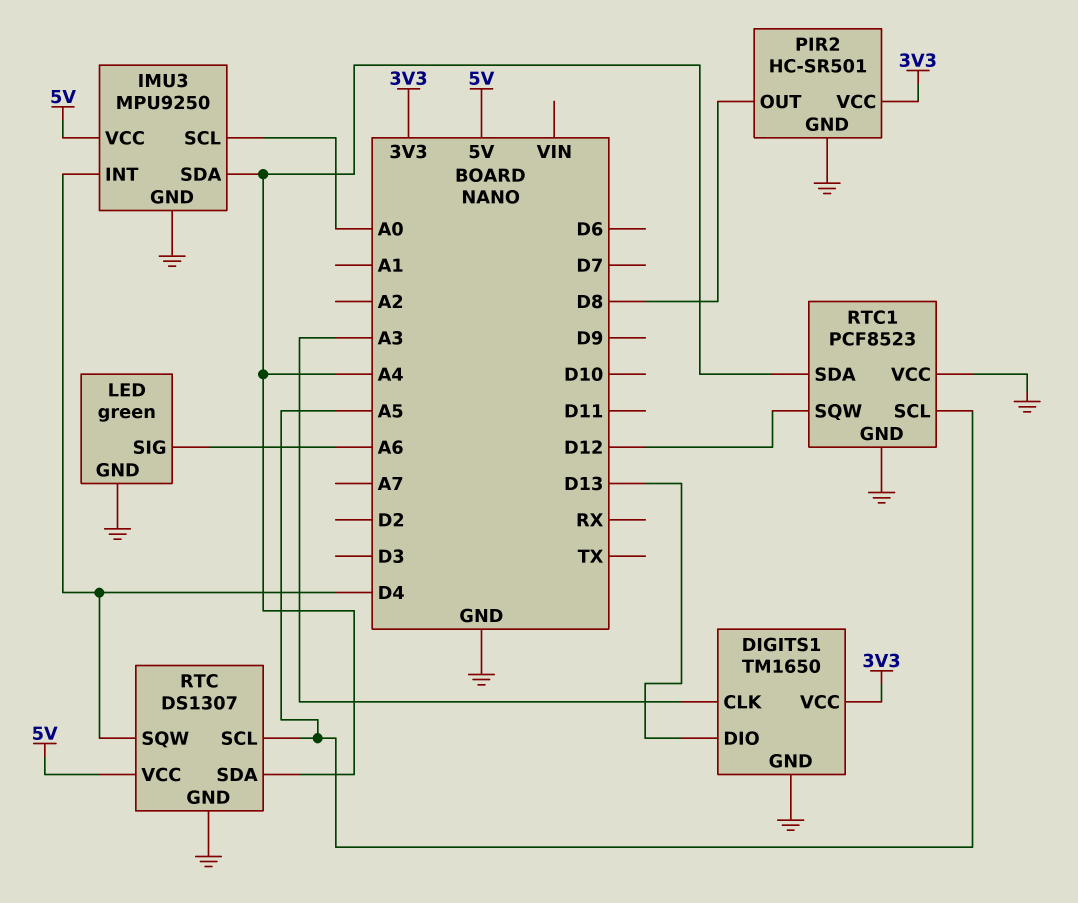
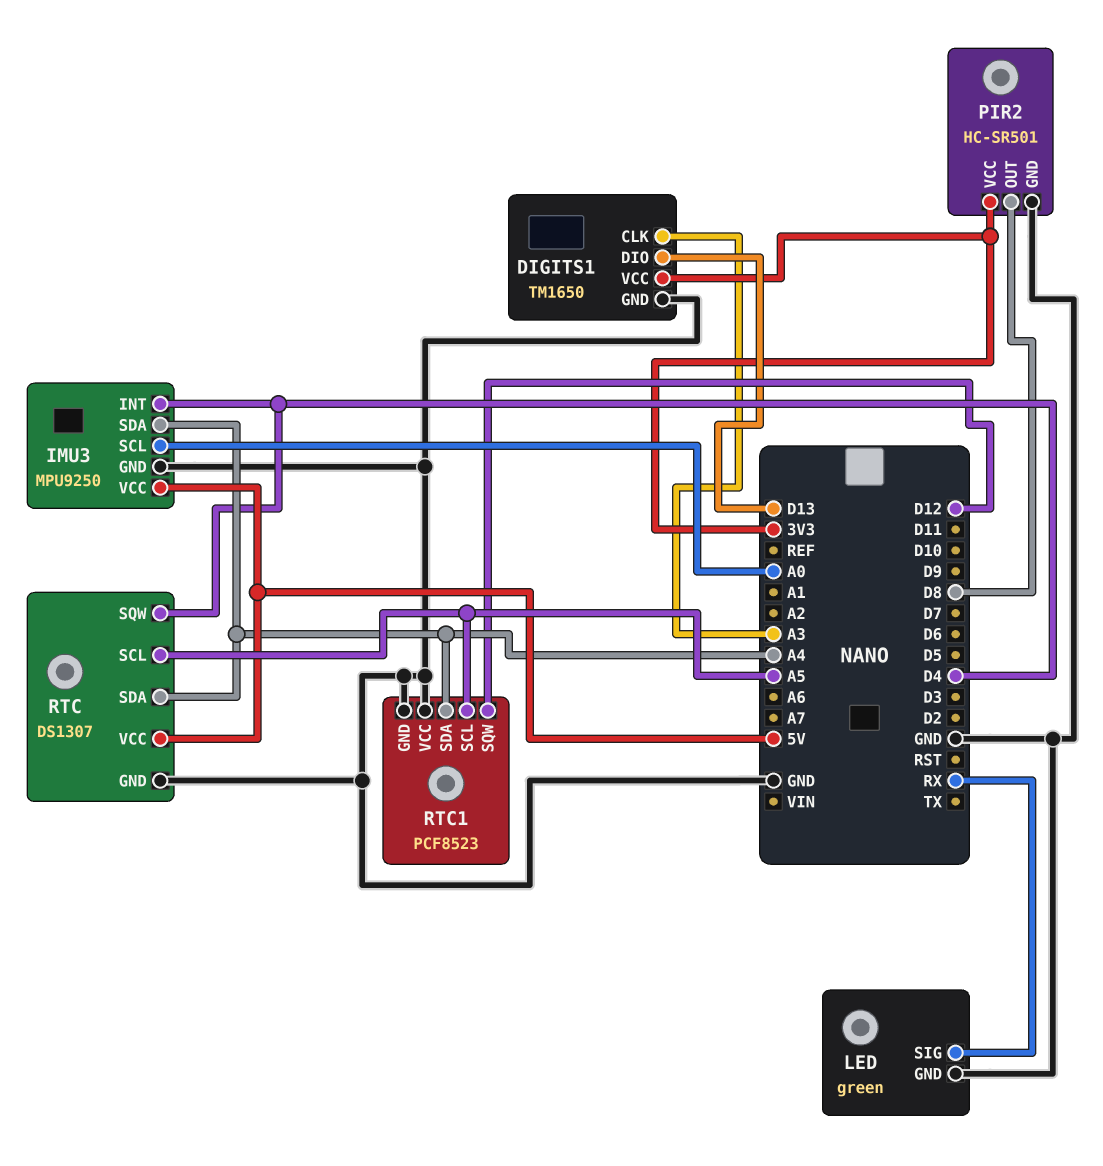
LED pin SIG: A6 -> RX

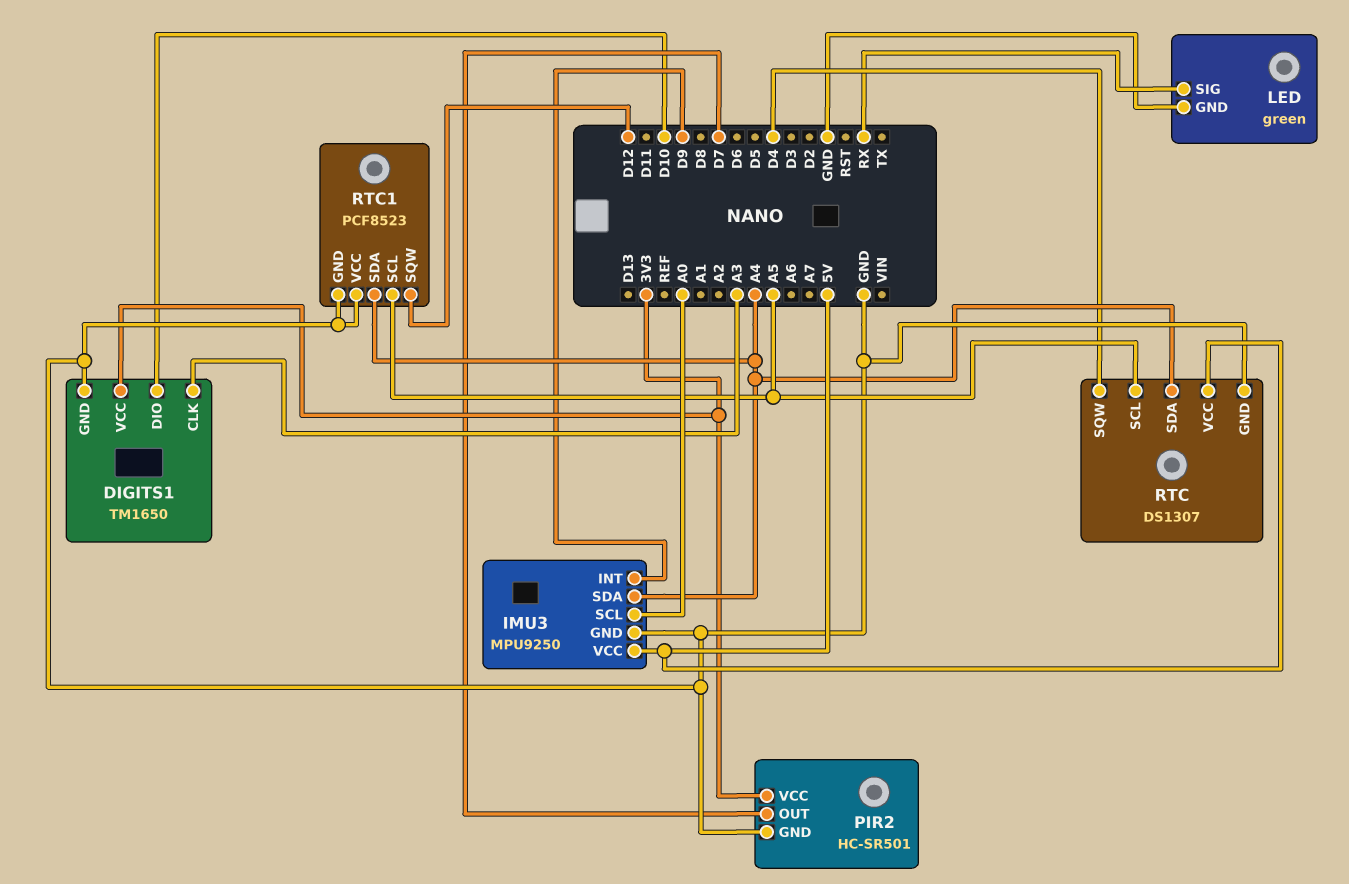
DIGITS1 pin DIO: D13 -> D10
IMU3 pin INT: D4 -> D9
PIR2 pin OUT: D8 -> D7

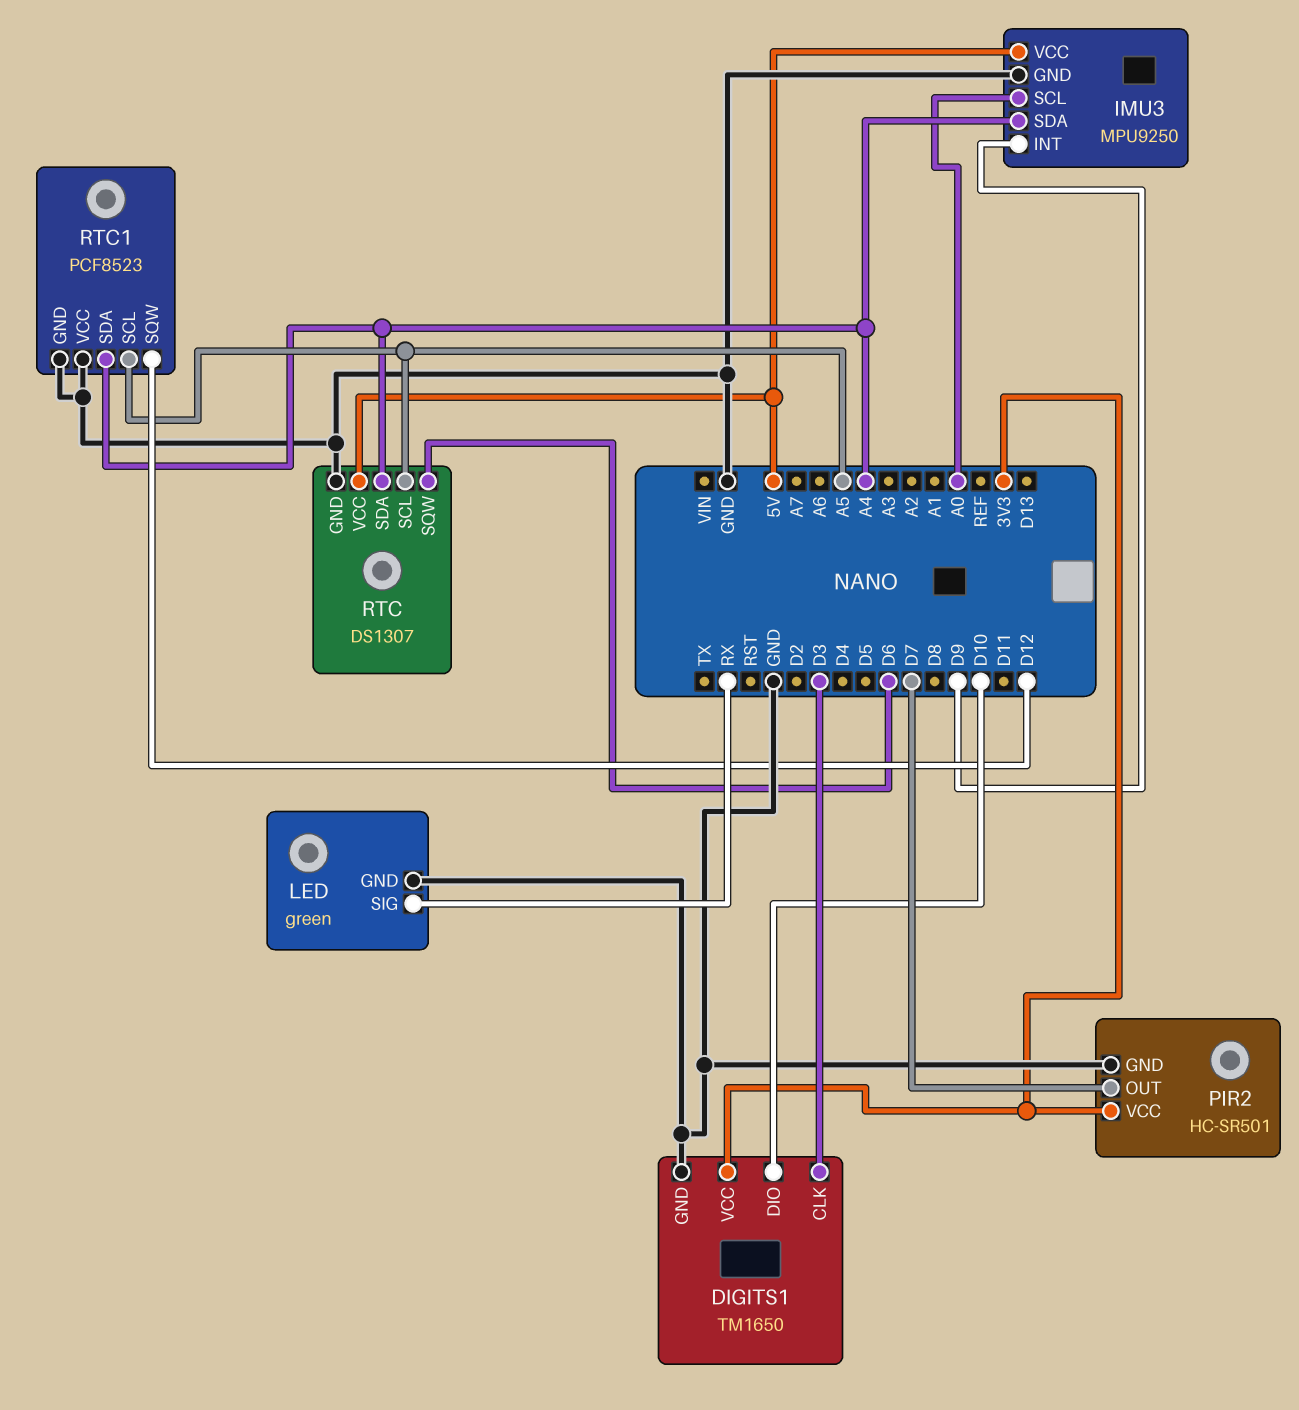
DIGITS1 pin CLK: A3 -> D3
RTC pin SQW: D4 -> D6

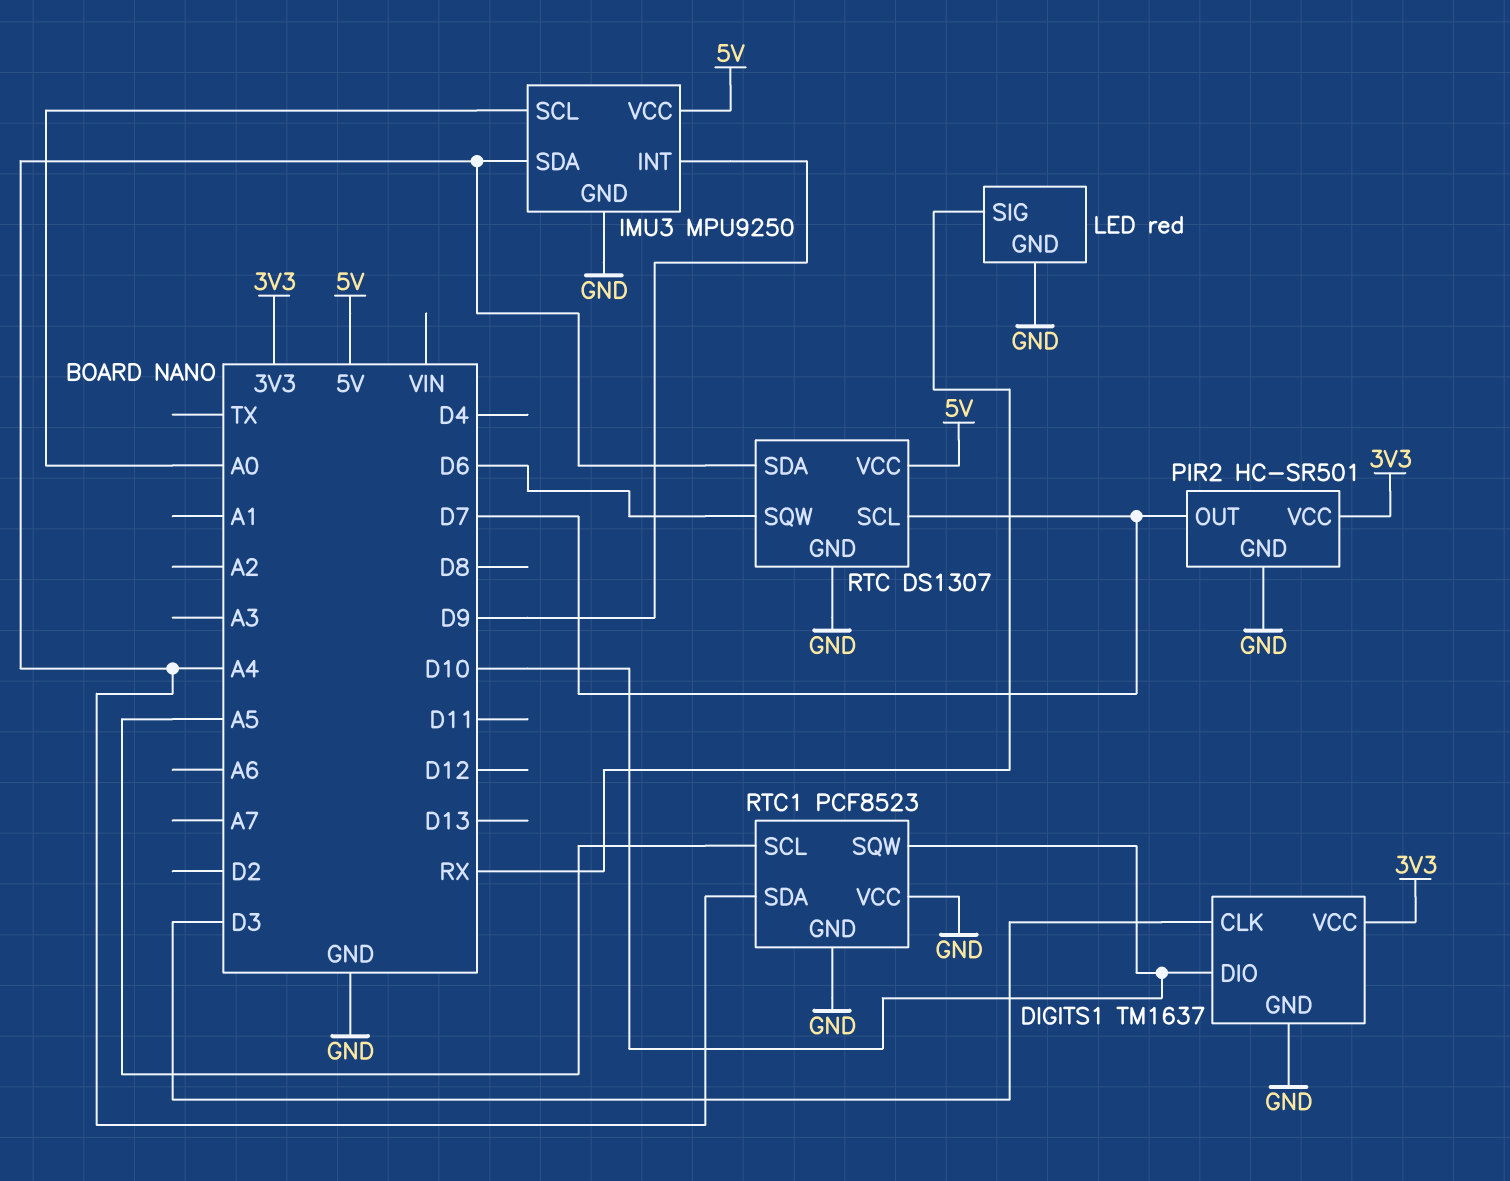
DIGITS1: TM1650 -> TM1637
LED: green -> red
RTC pin SCL: A5 -> D7
RTC1 pin SQW: D12 -> D10

